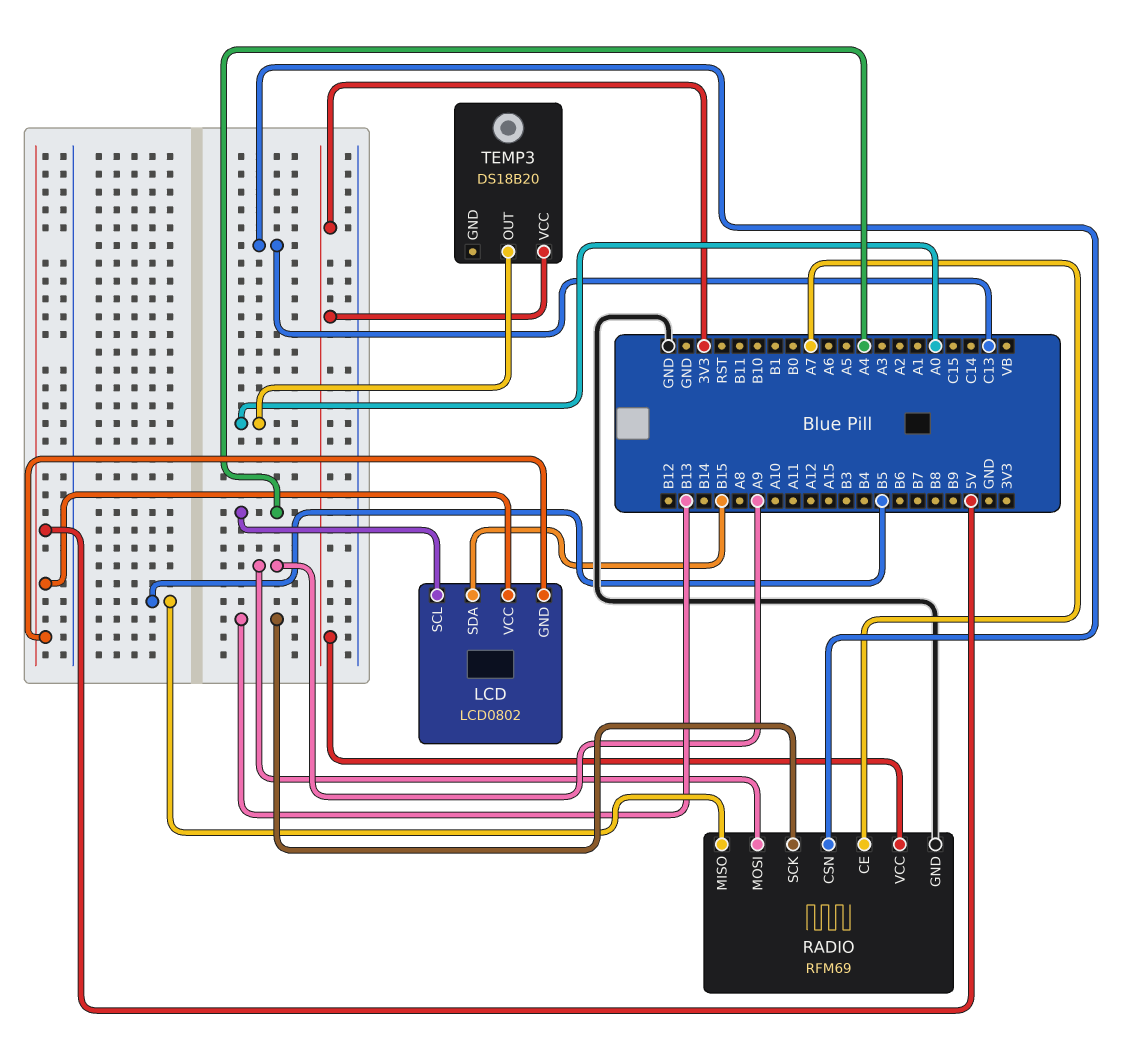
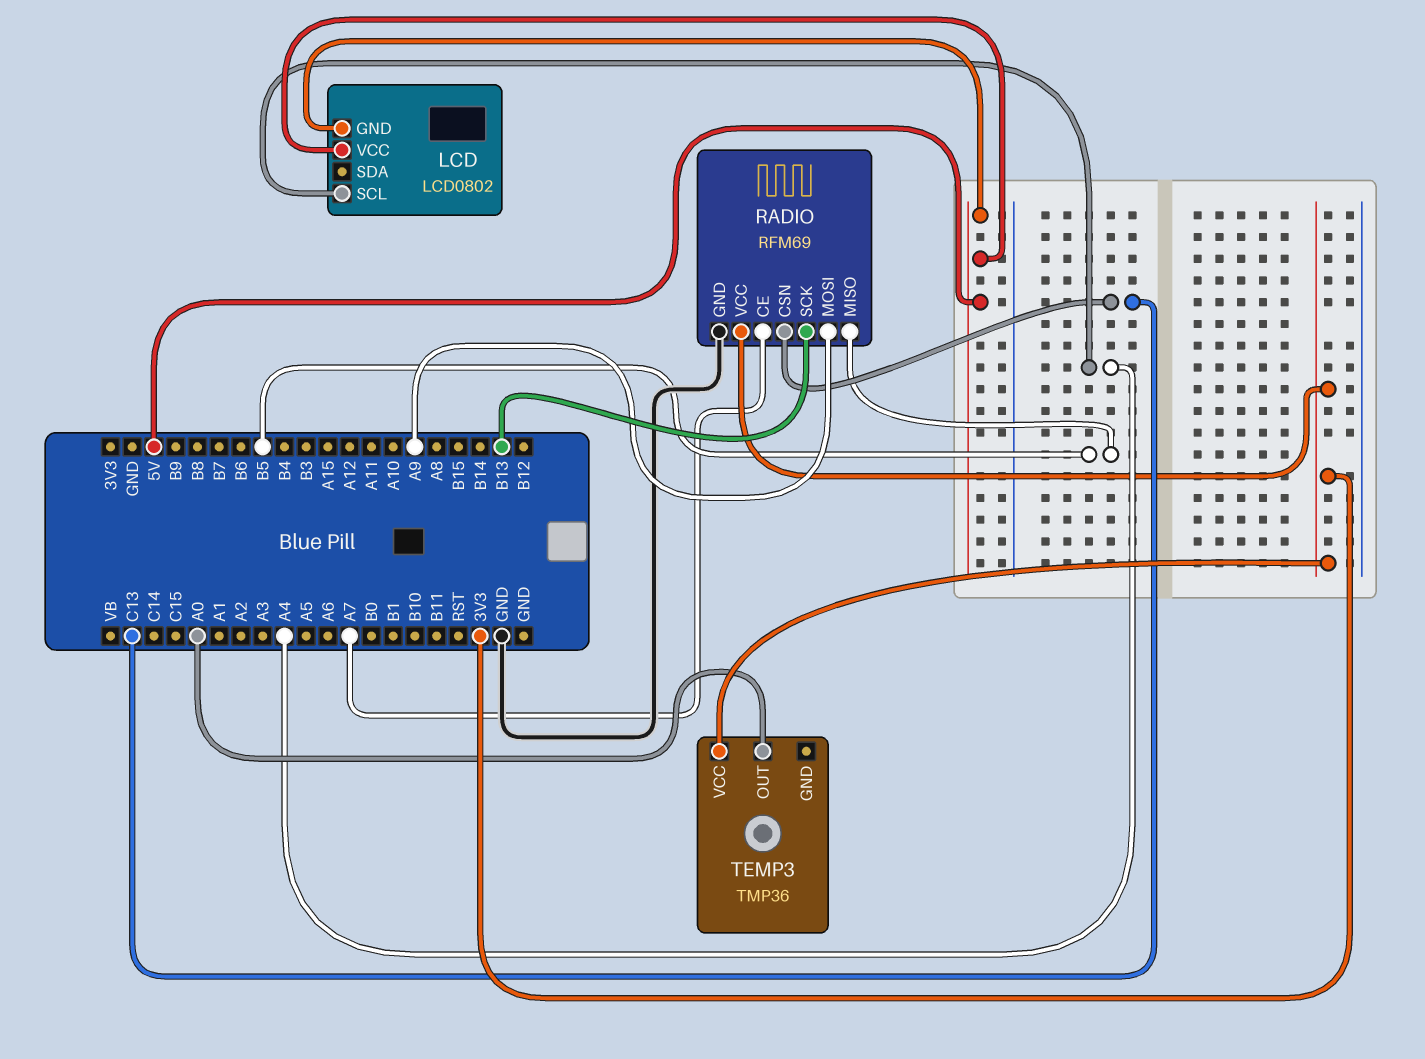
LCD pin SDA: B15 -> none
TEMP3: DS18B20 -> TMP36

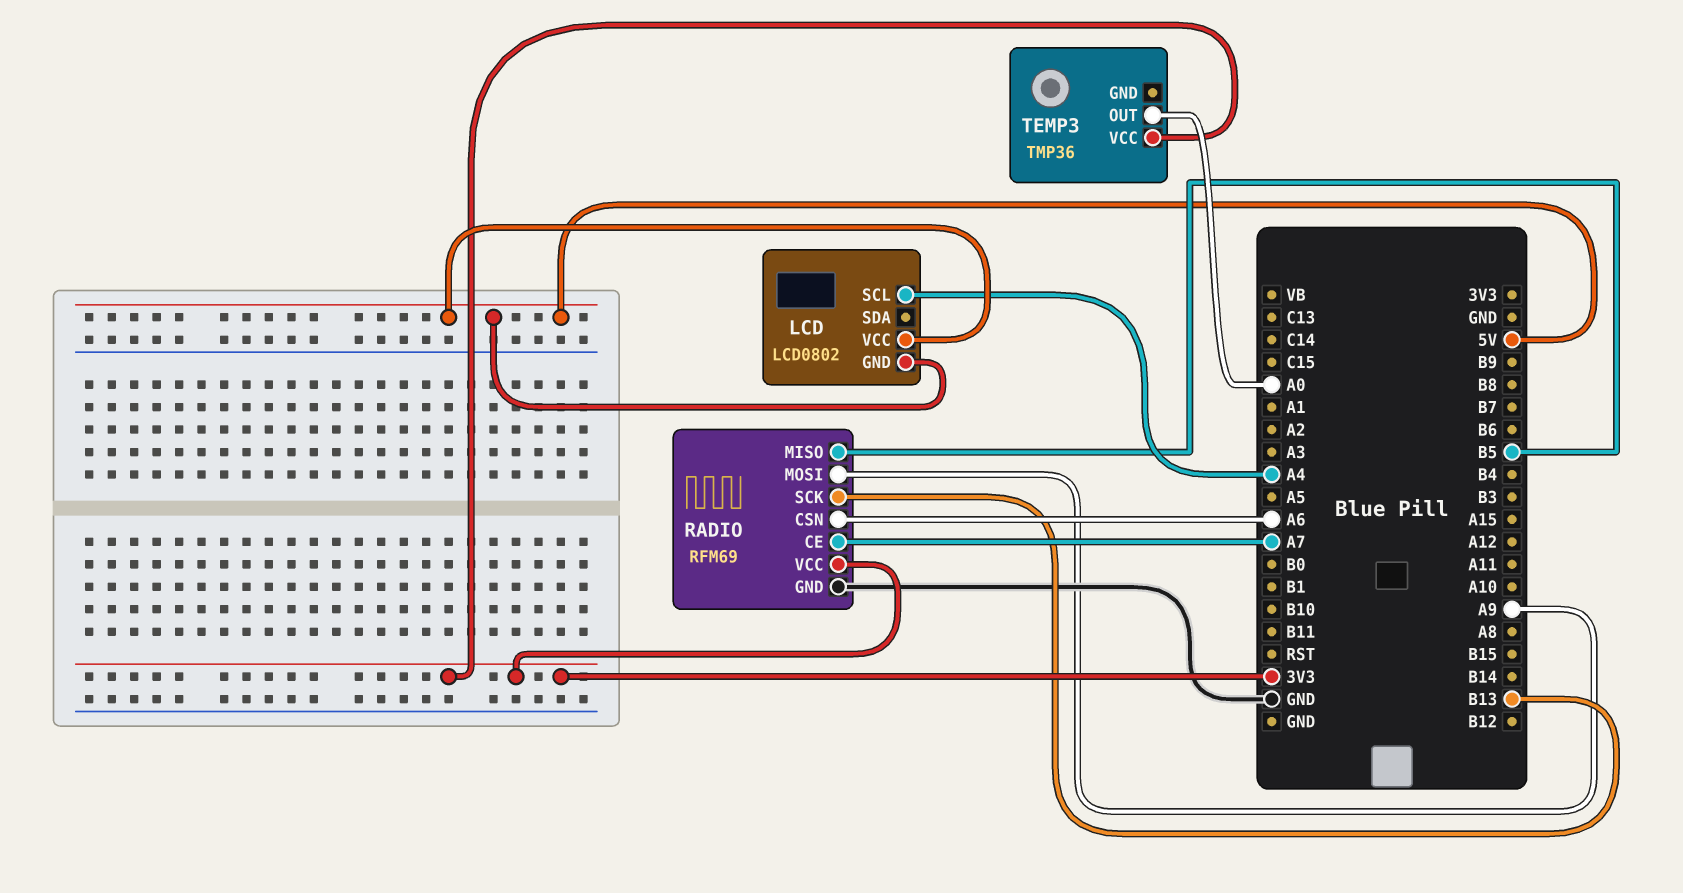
RADIO pin CSN: C13 -> A6

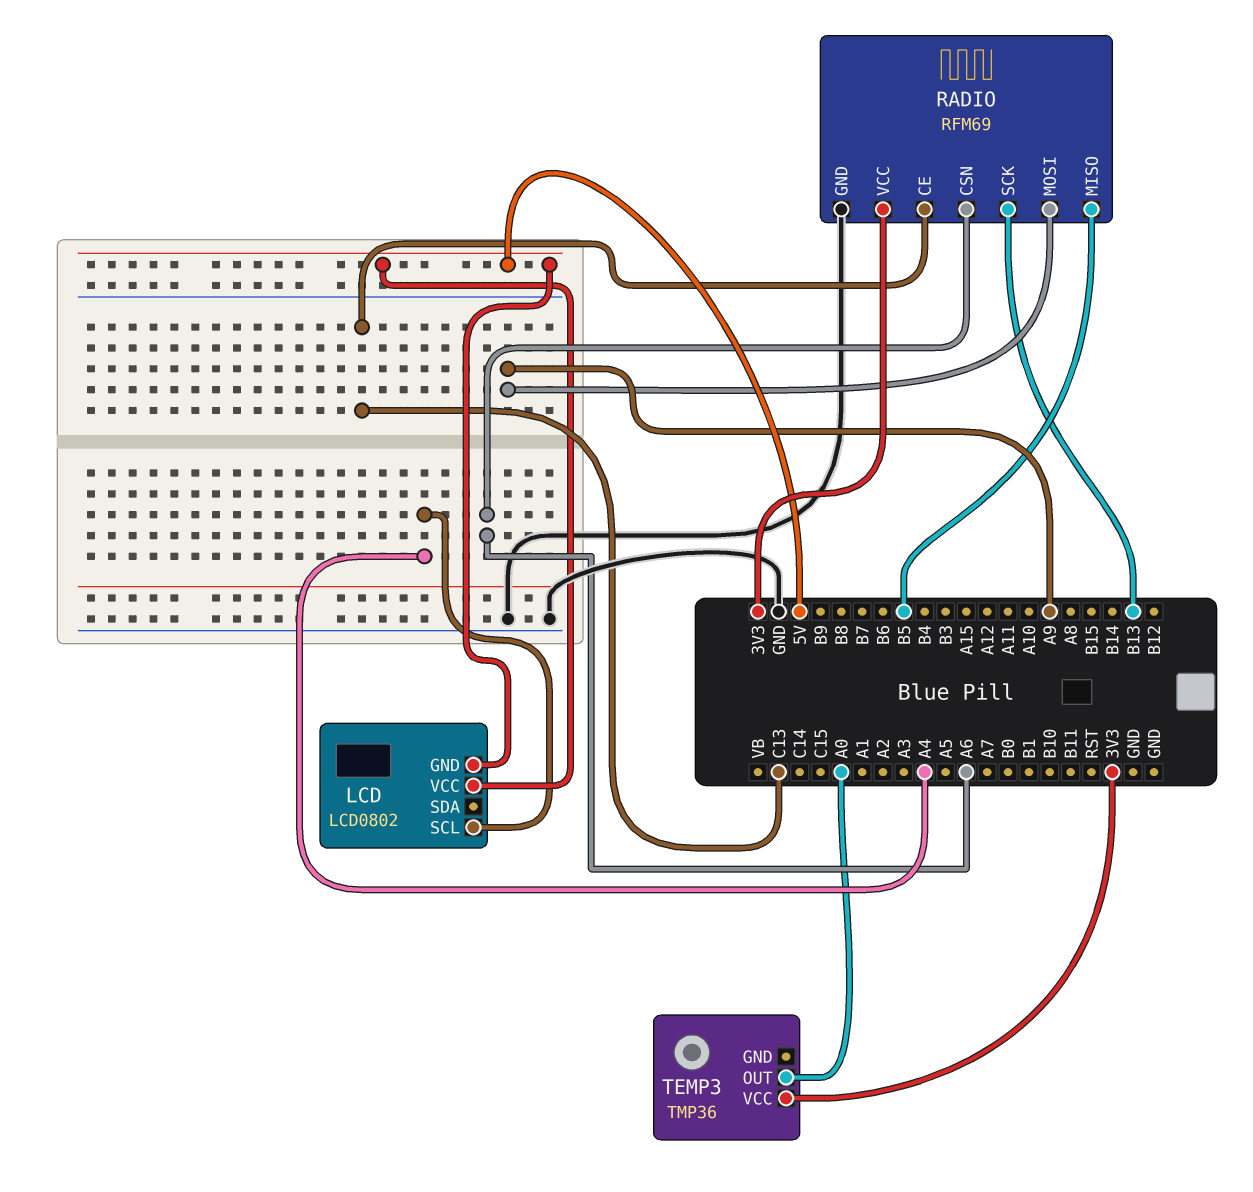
RADIO pin CE: A7 -> C13

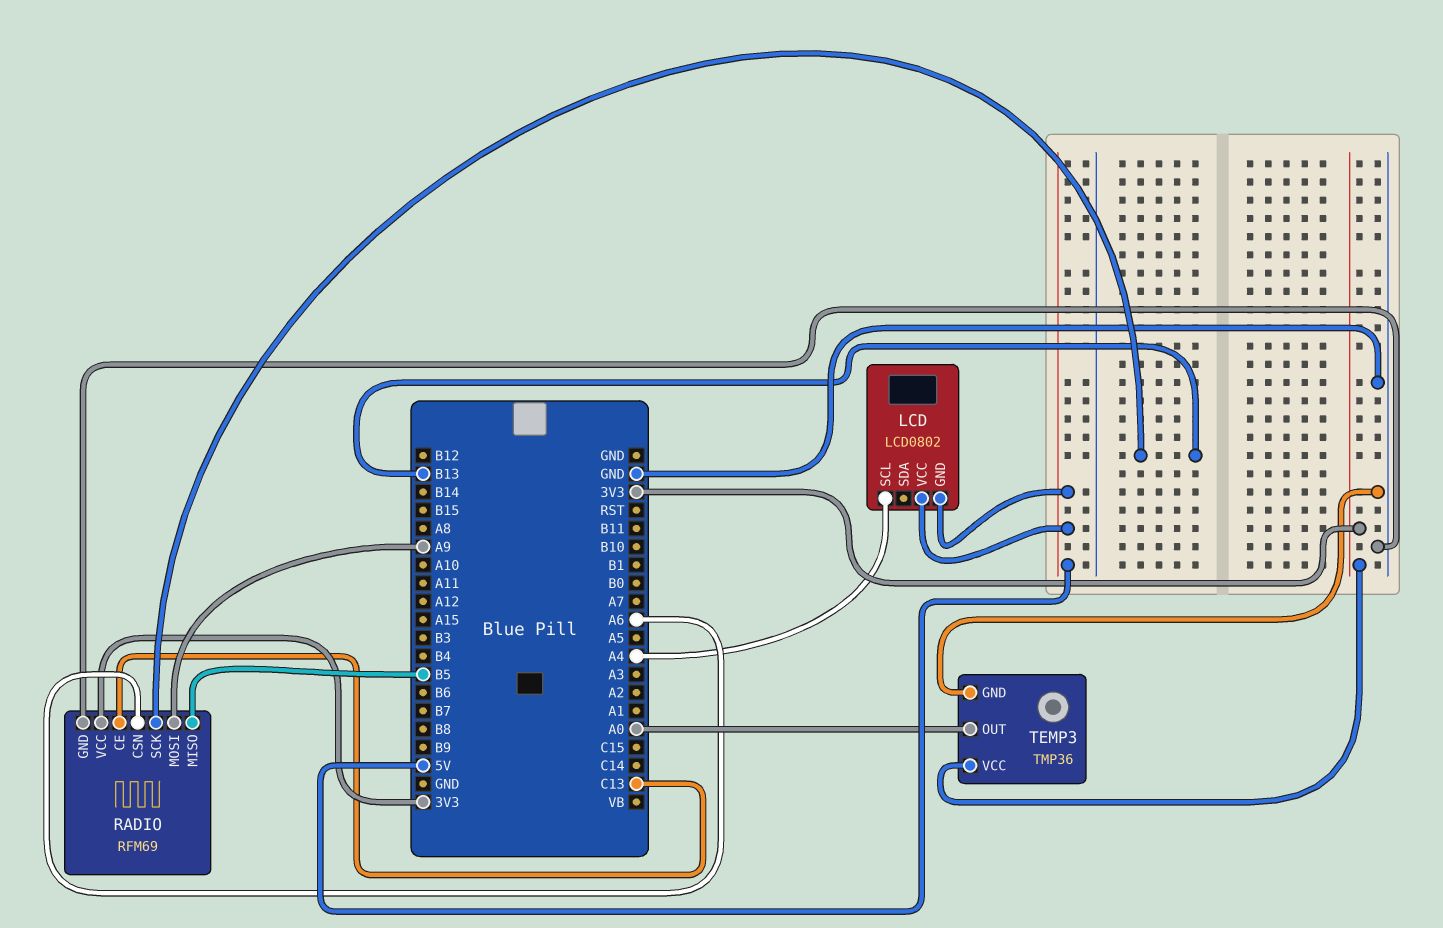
TEMP3 pin GND: none -> GND

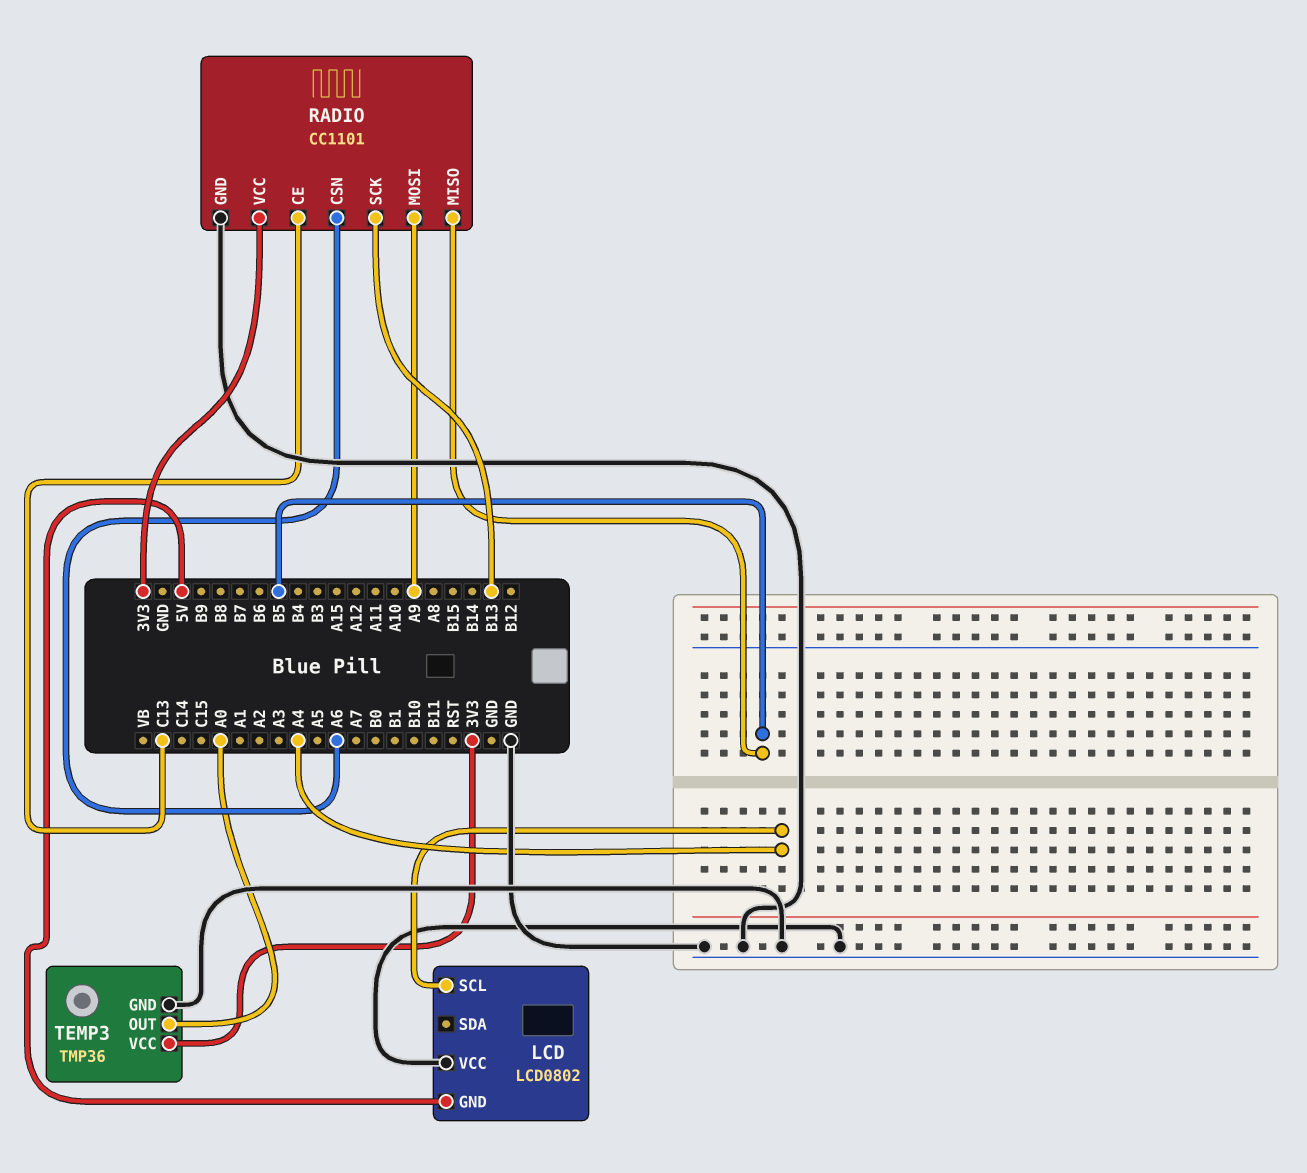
LCD pin VCC: 5V -> GND
RADIO: RFM69 -> CC1101

